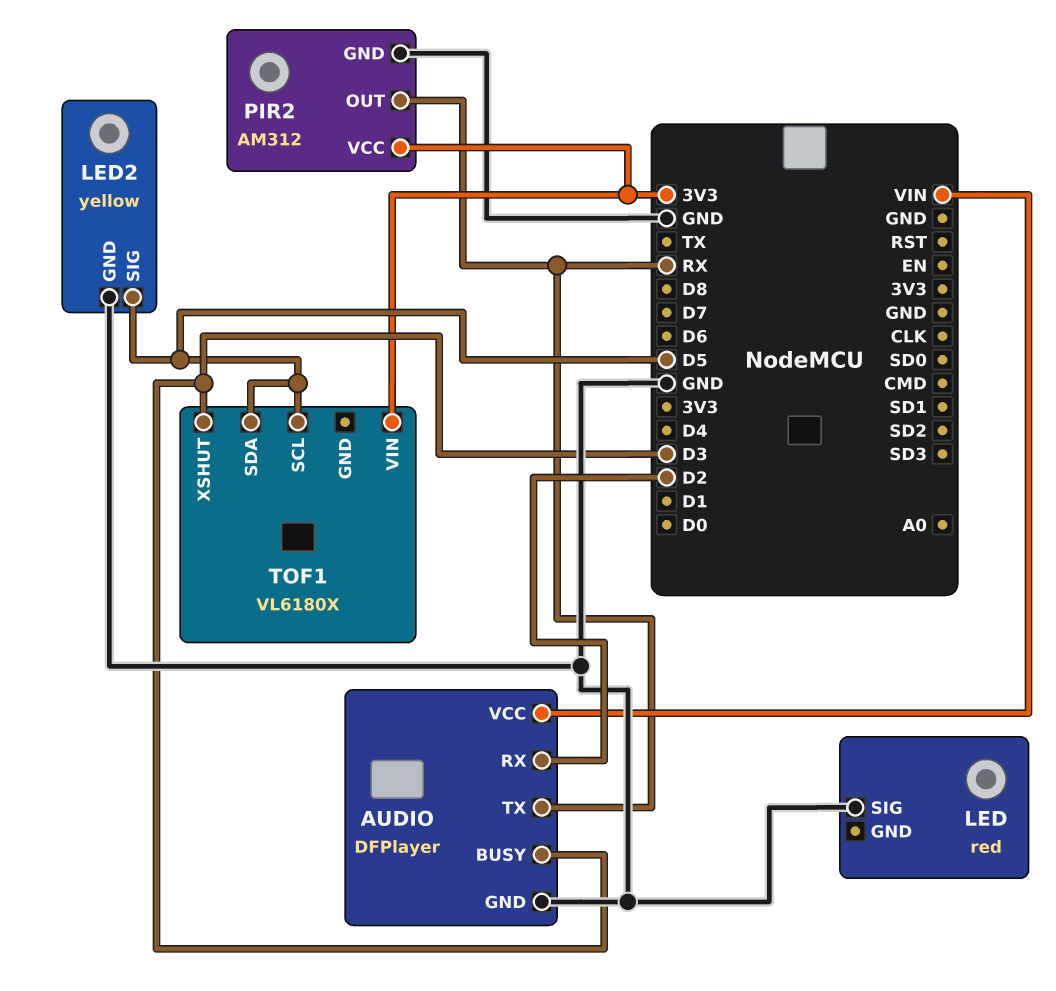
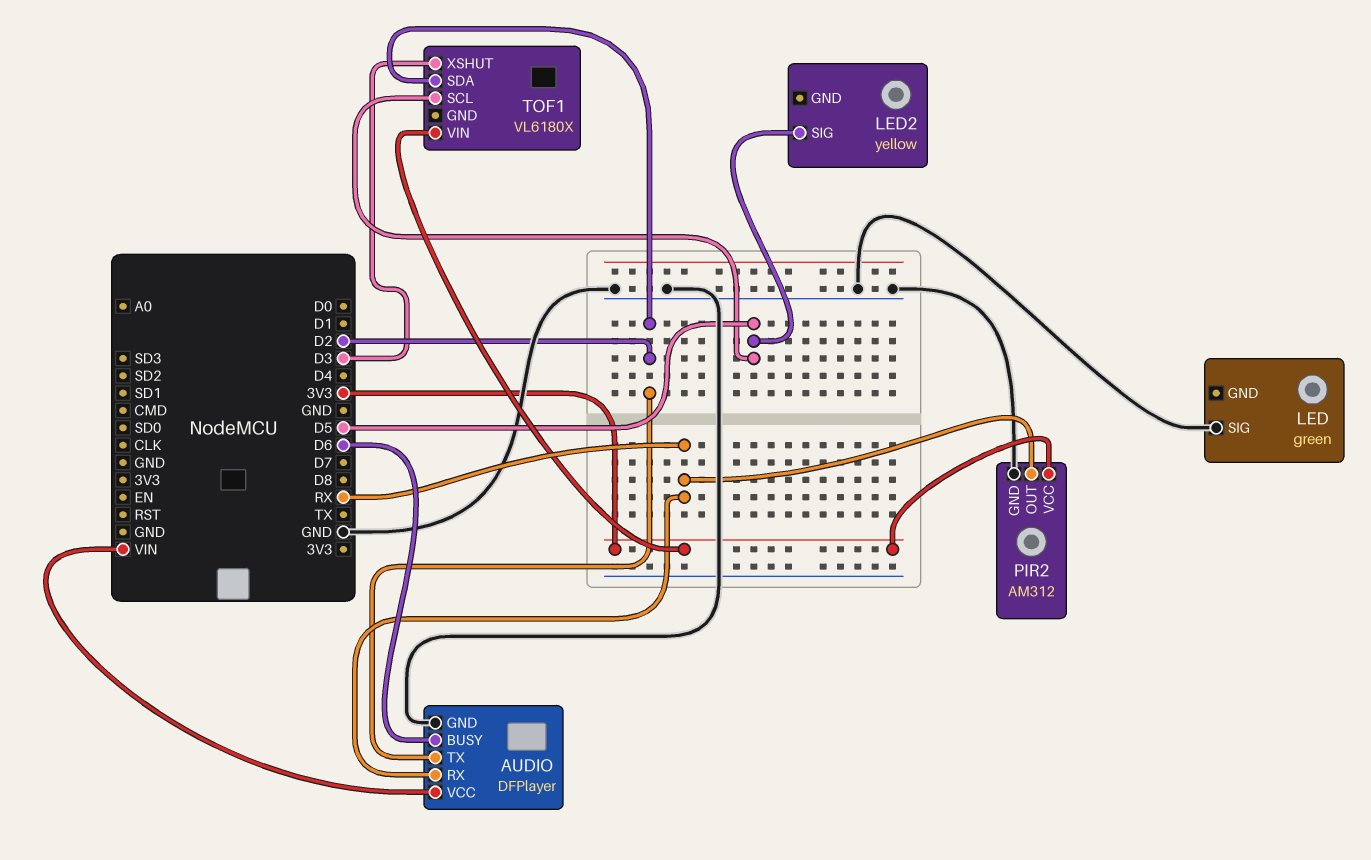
AUDIO pin BUSY: D3 -> D6
AUDIO pin RX: D2 -> RX
AUDIO pin TX: RX -> D2
LED: red -> green
LED2 pin GND: GND -> none
TOF1 pin SDA: D5 -> D2

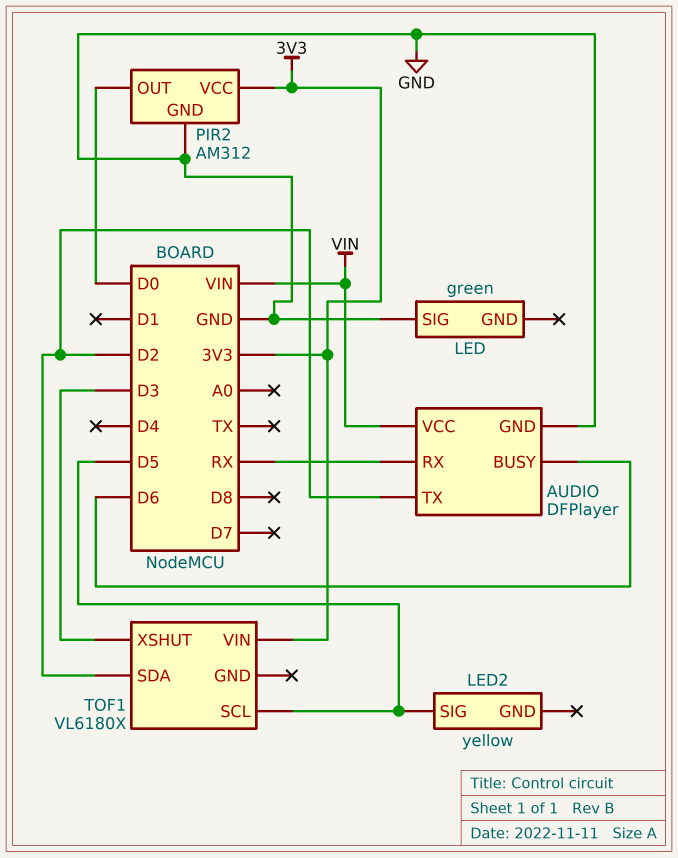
PIR2 pin OUT: RX -> D0

